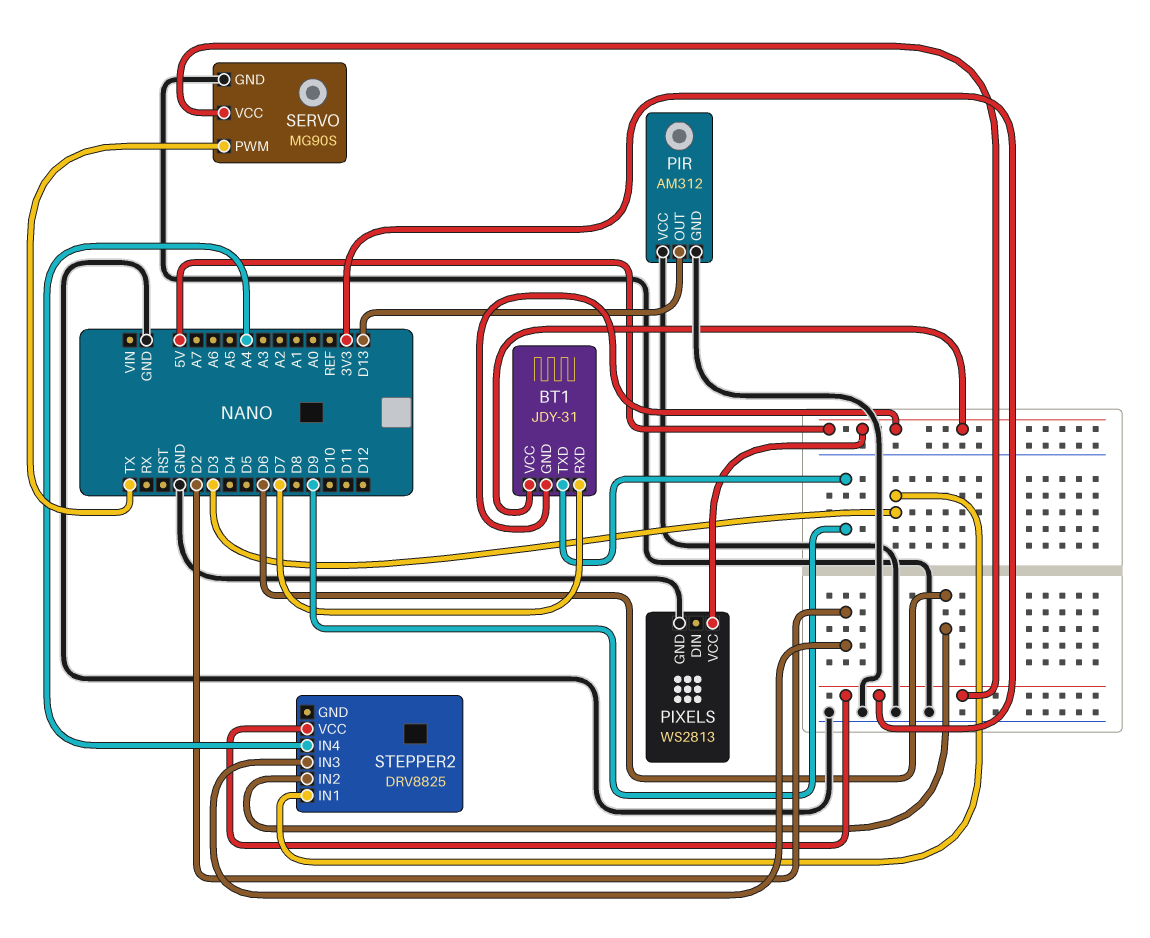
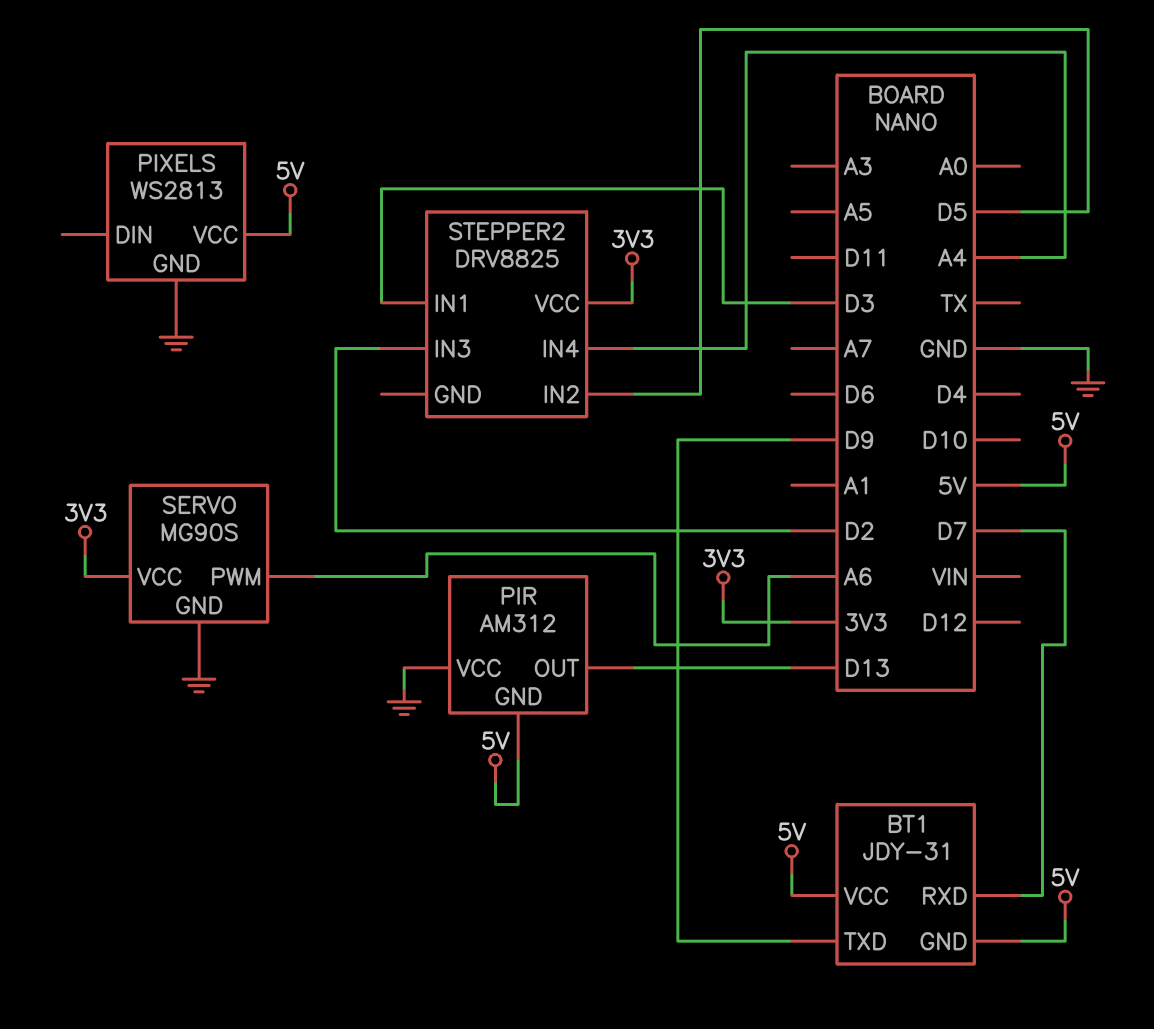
PIR pin GND: GND -> 5V
SERVO pin PWM: TX -> A6
STEPPER2 pin IN2: D6 -> D5

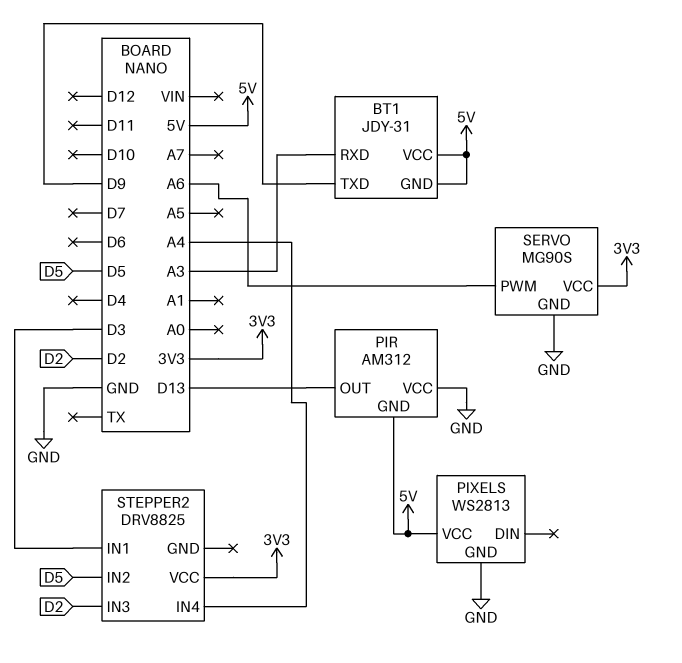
BT1 pin RXD: D7 -> A3

